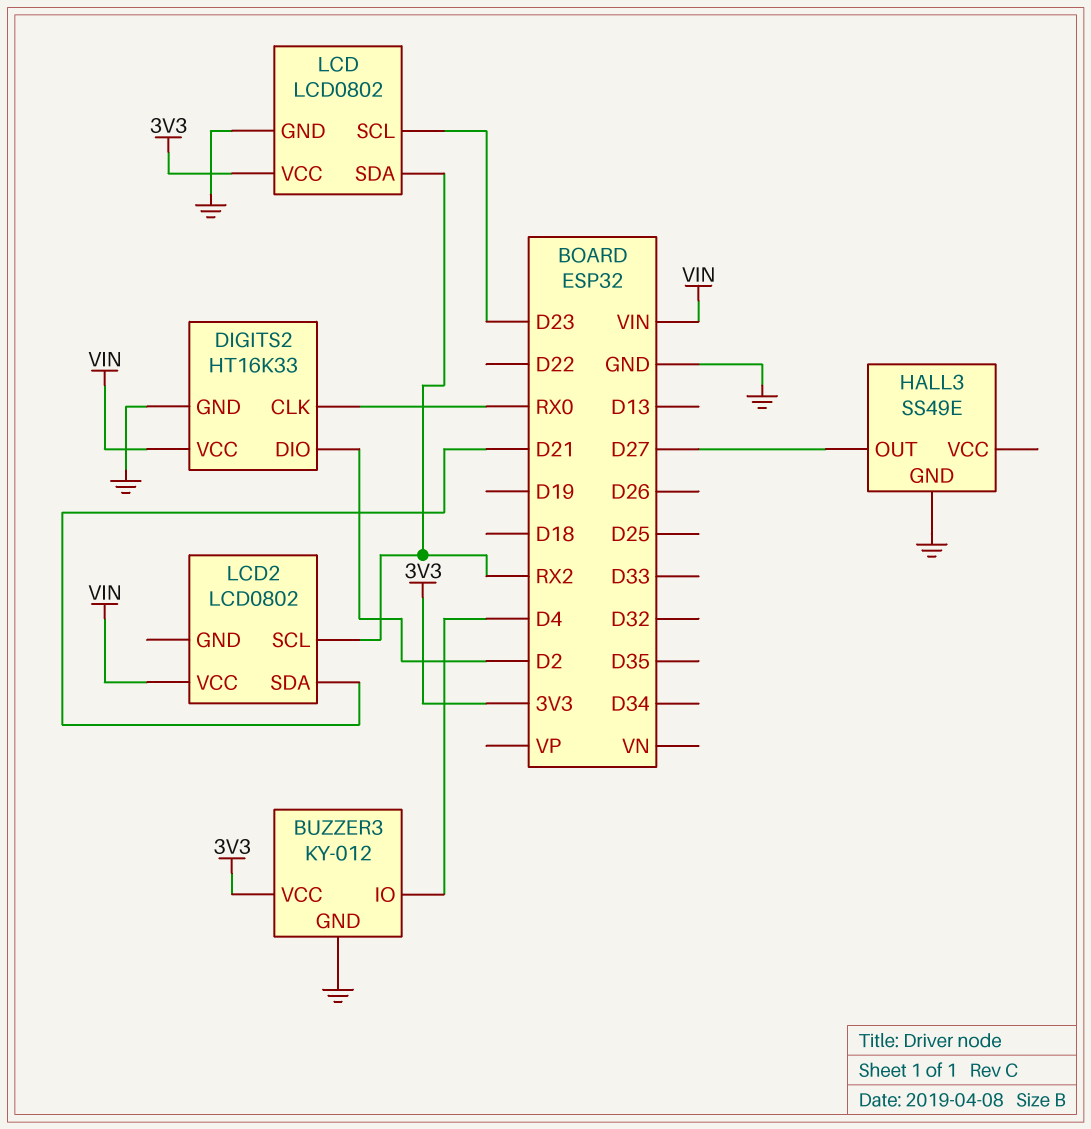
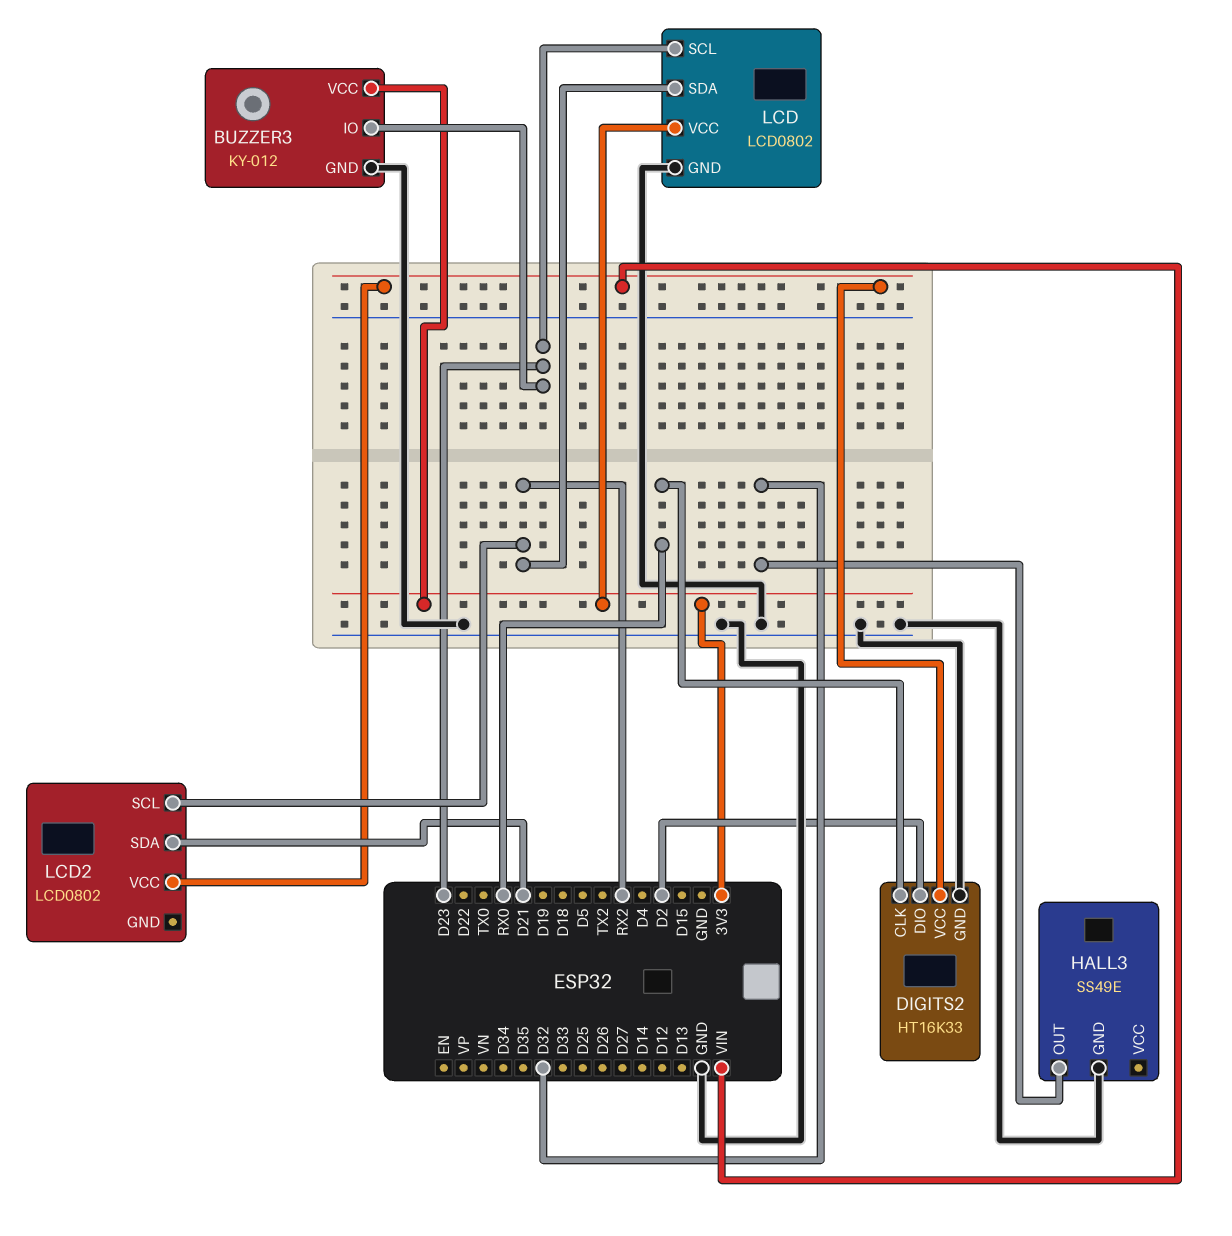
BUZZER3 pin IO: D4 -> D23
HALL3 pin OUT: D27 -> D32

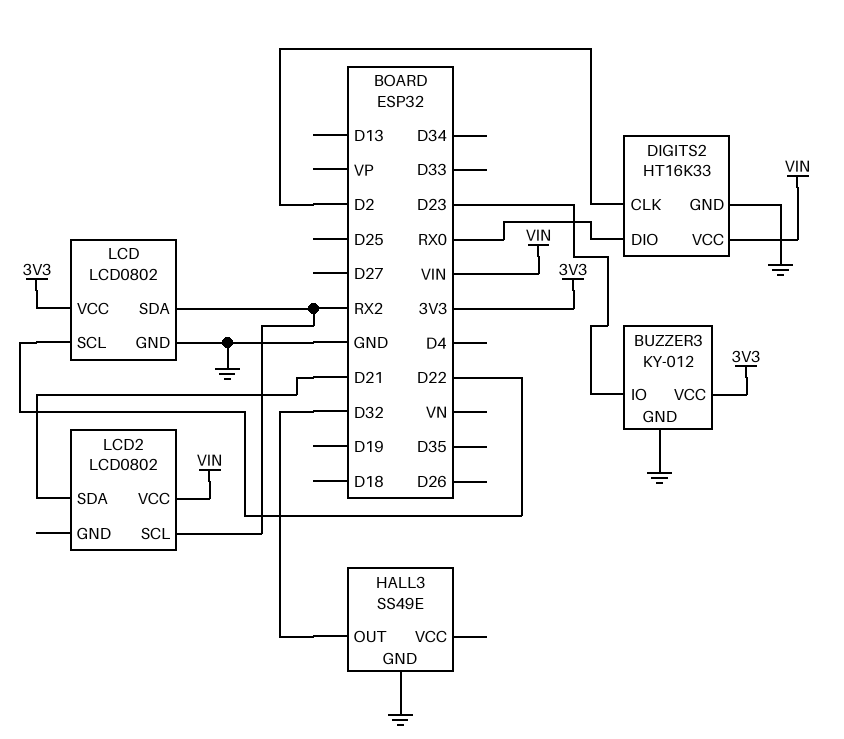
DIGITS2 pin CLK: RX0 -> D2
DIGITS2 pin DIO: D2 -> RX0
LCD pin SCL: D23 -> D22

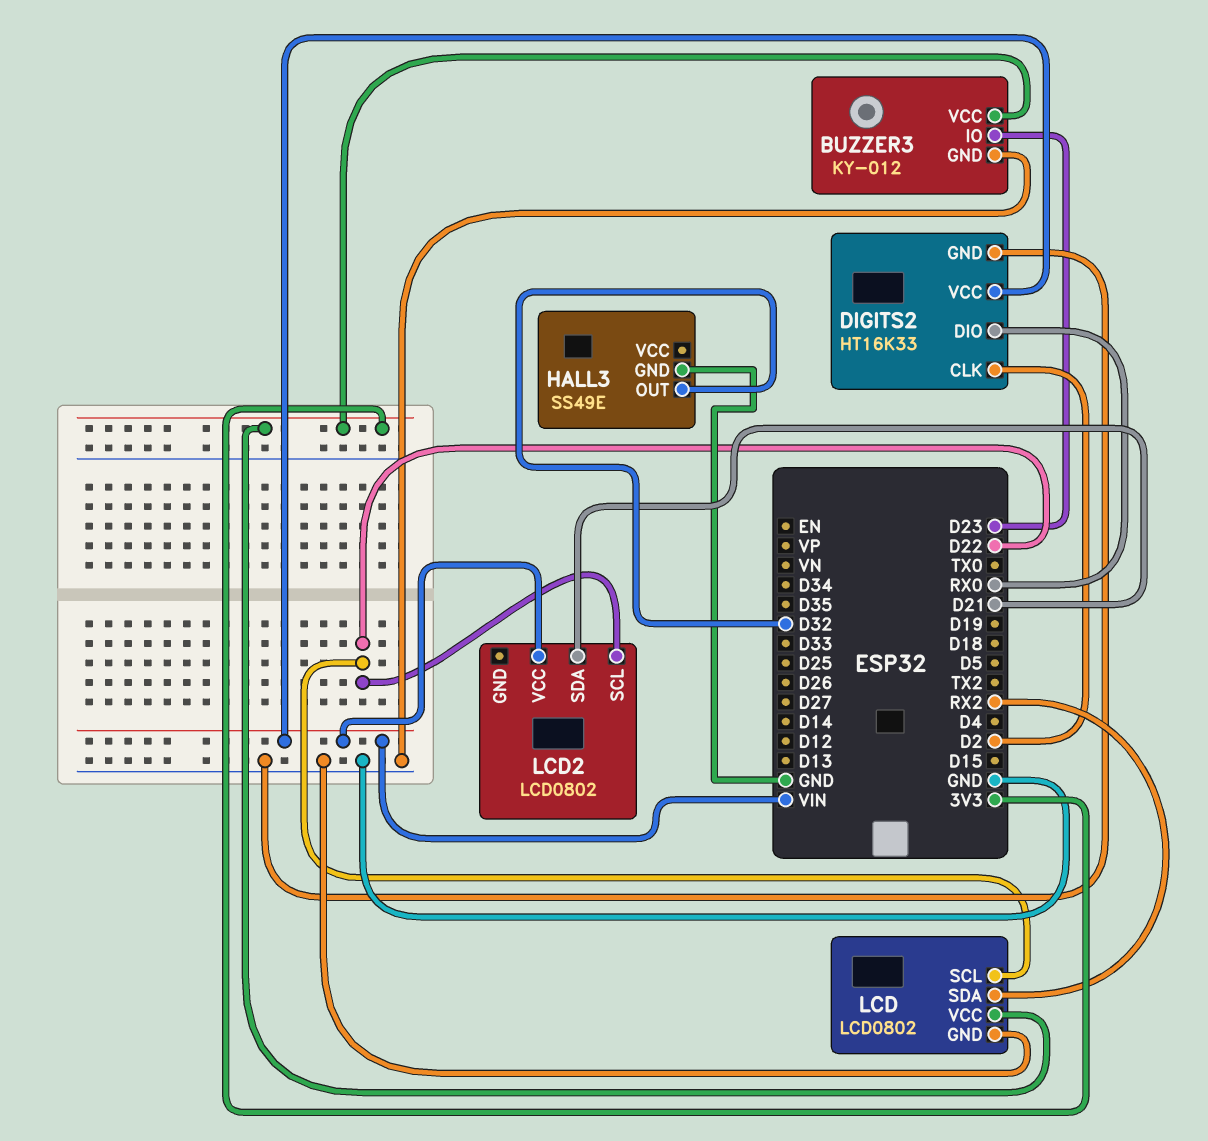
LCD2 pin SCL: RX2 -> D22

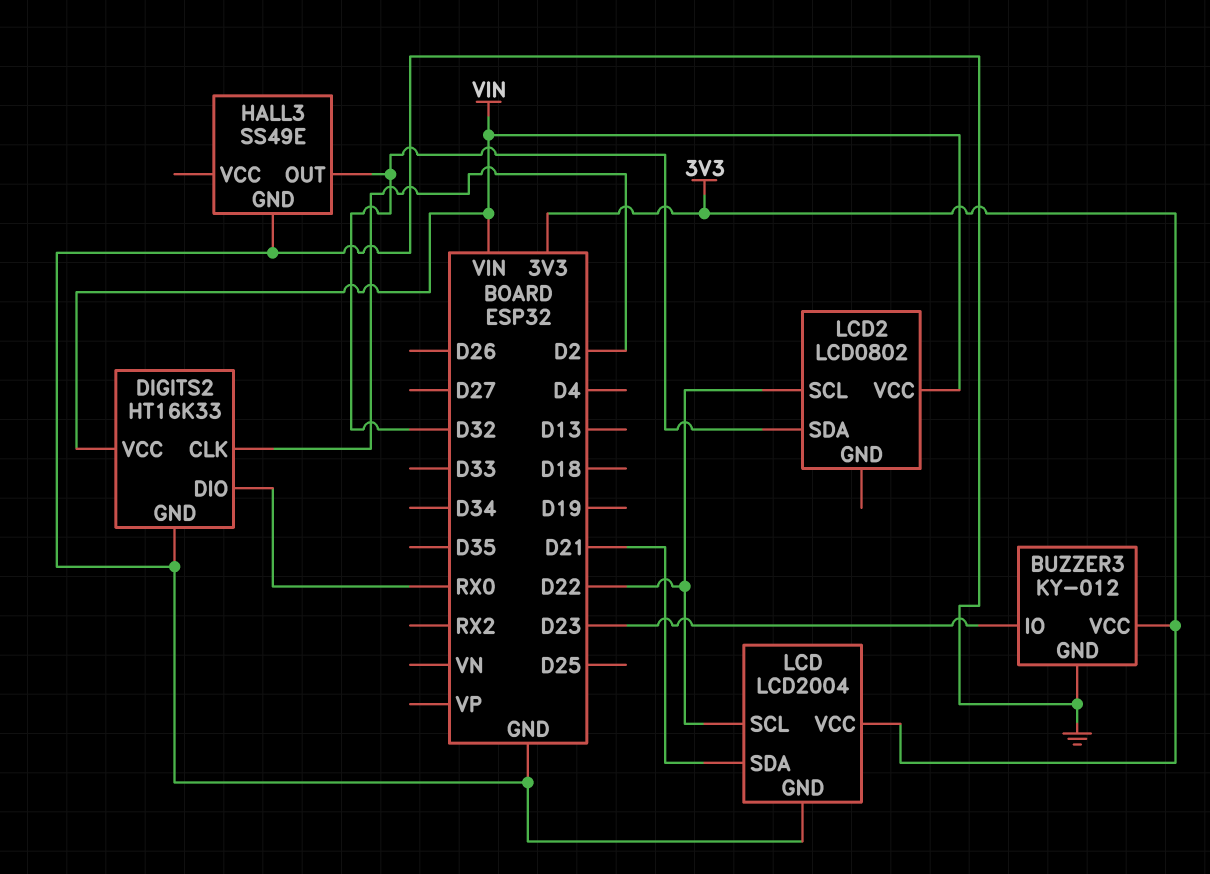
LCD: LCD0802 -> LCD2004
LCD pin SDA: RX2 -> D21
LCD2 pin SDA: D21 -> D32

